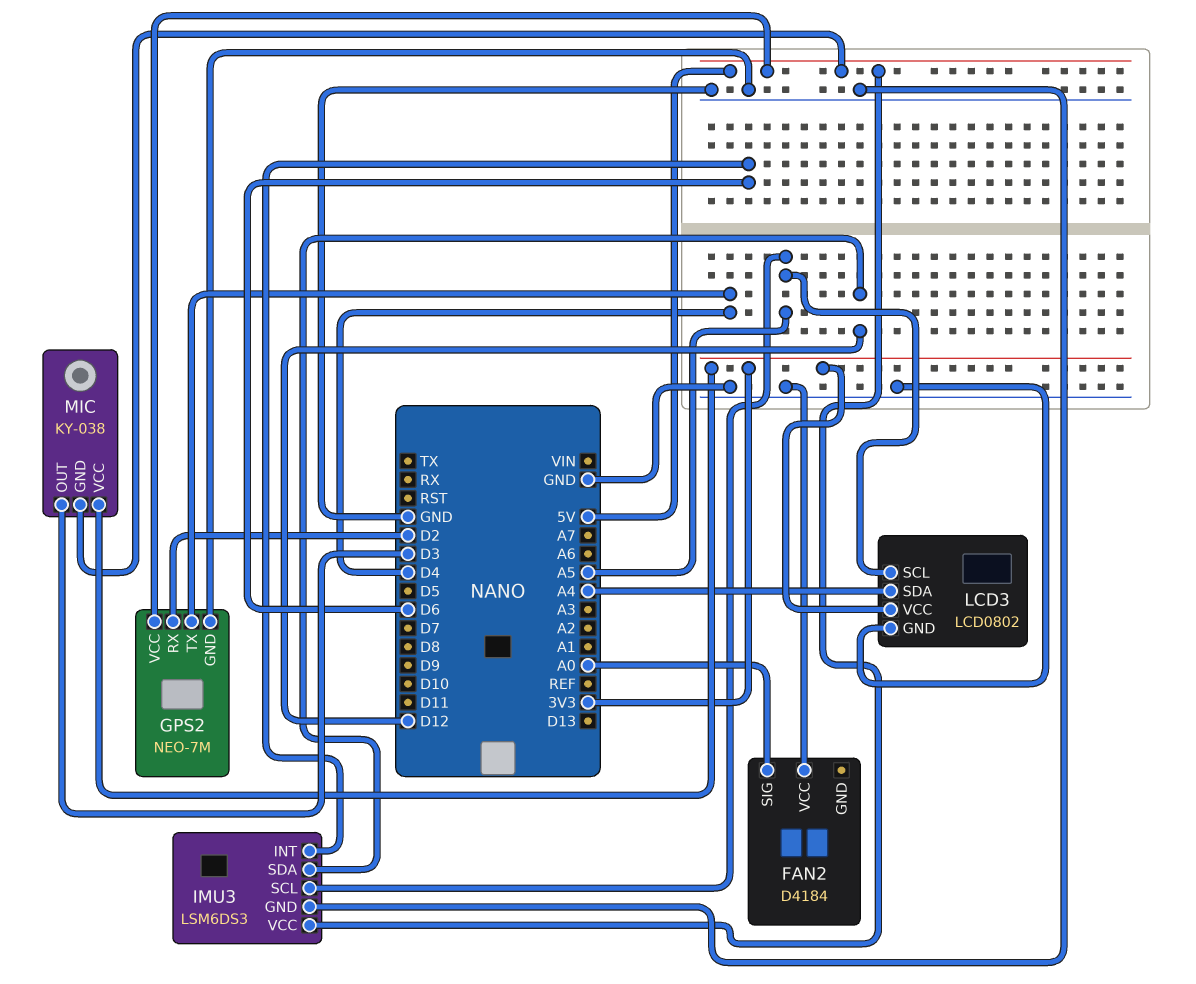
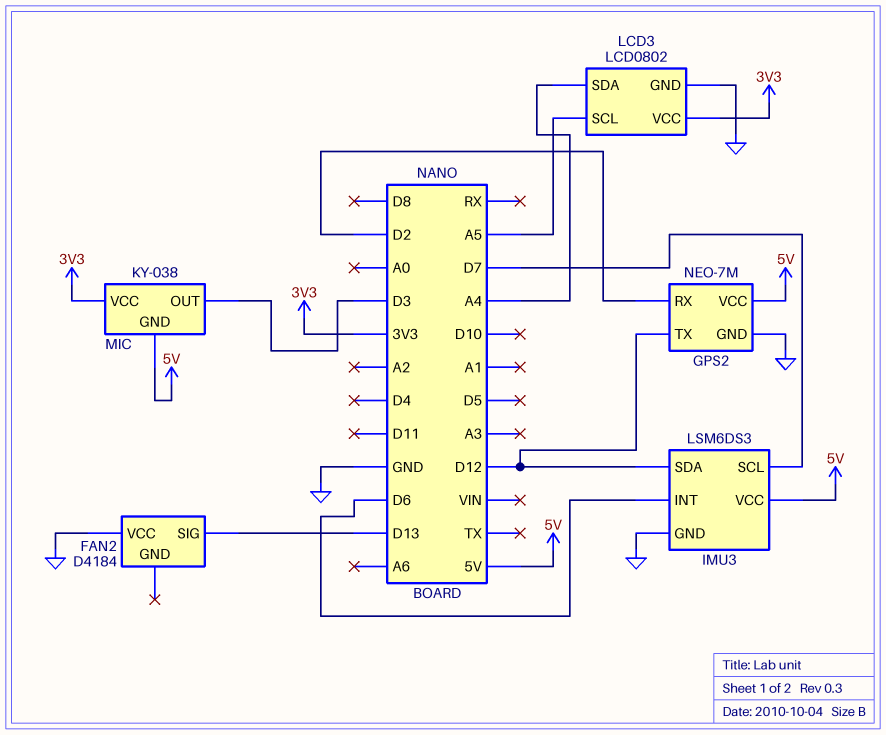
FAN2 pin SIG: A0 -> D13
GPS2 pin TX: D4 -> D12
IMU3 pin SCL: A5 -> D7

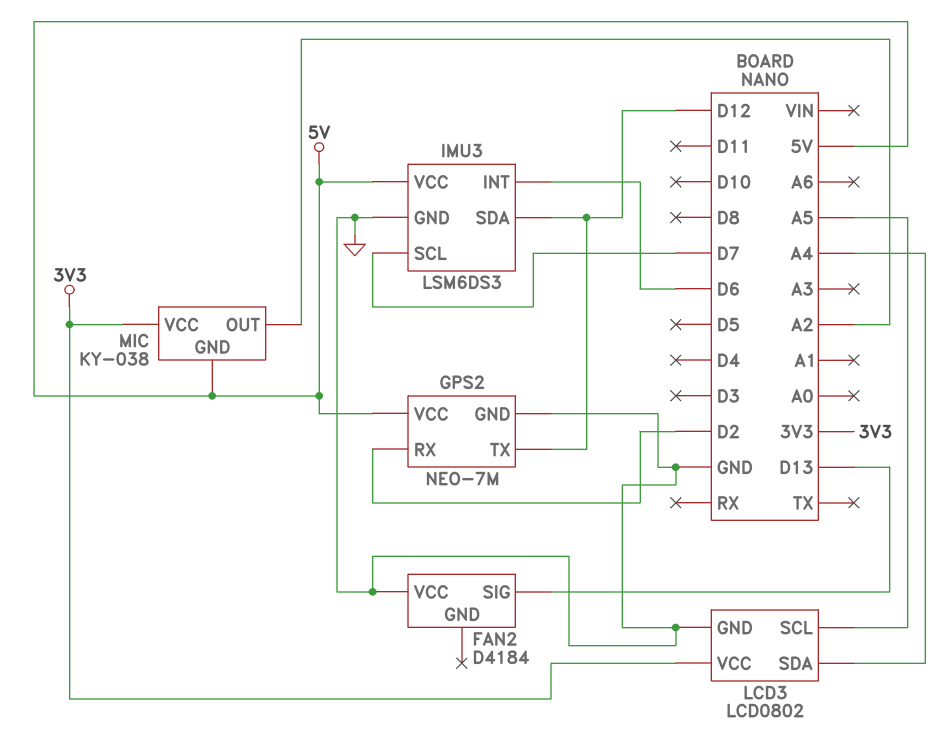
MIC pin OUT: D3 -> A2

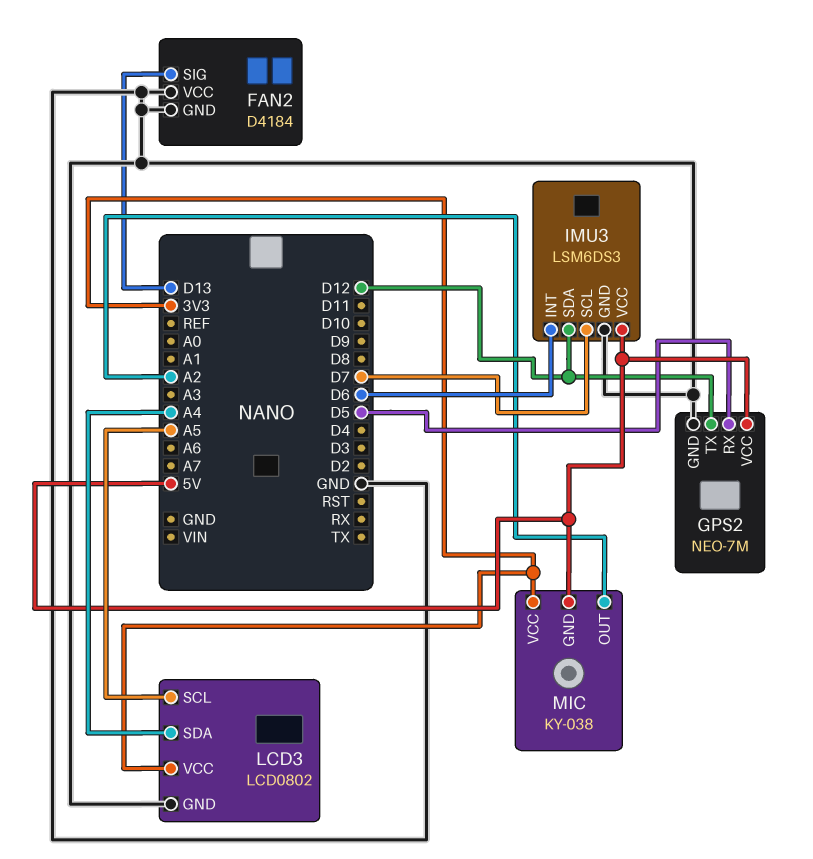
FAN2 pin GND: none -> GND
GPS2 pin RX: D2 -> D5

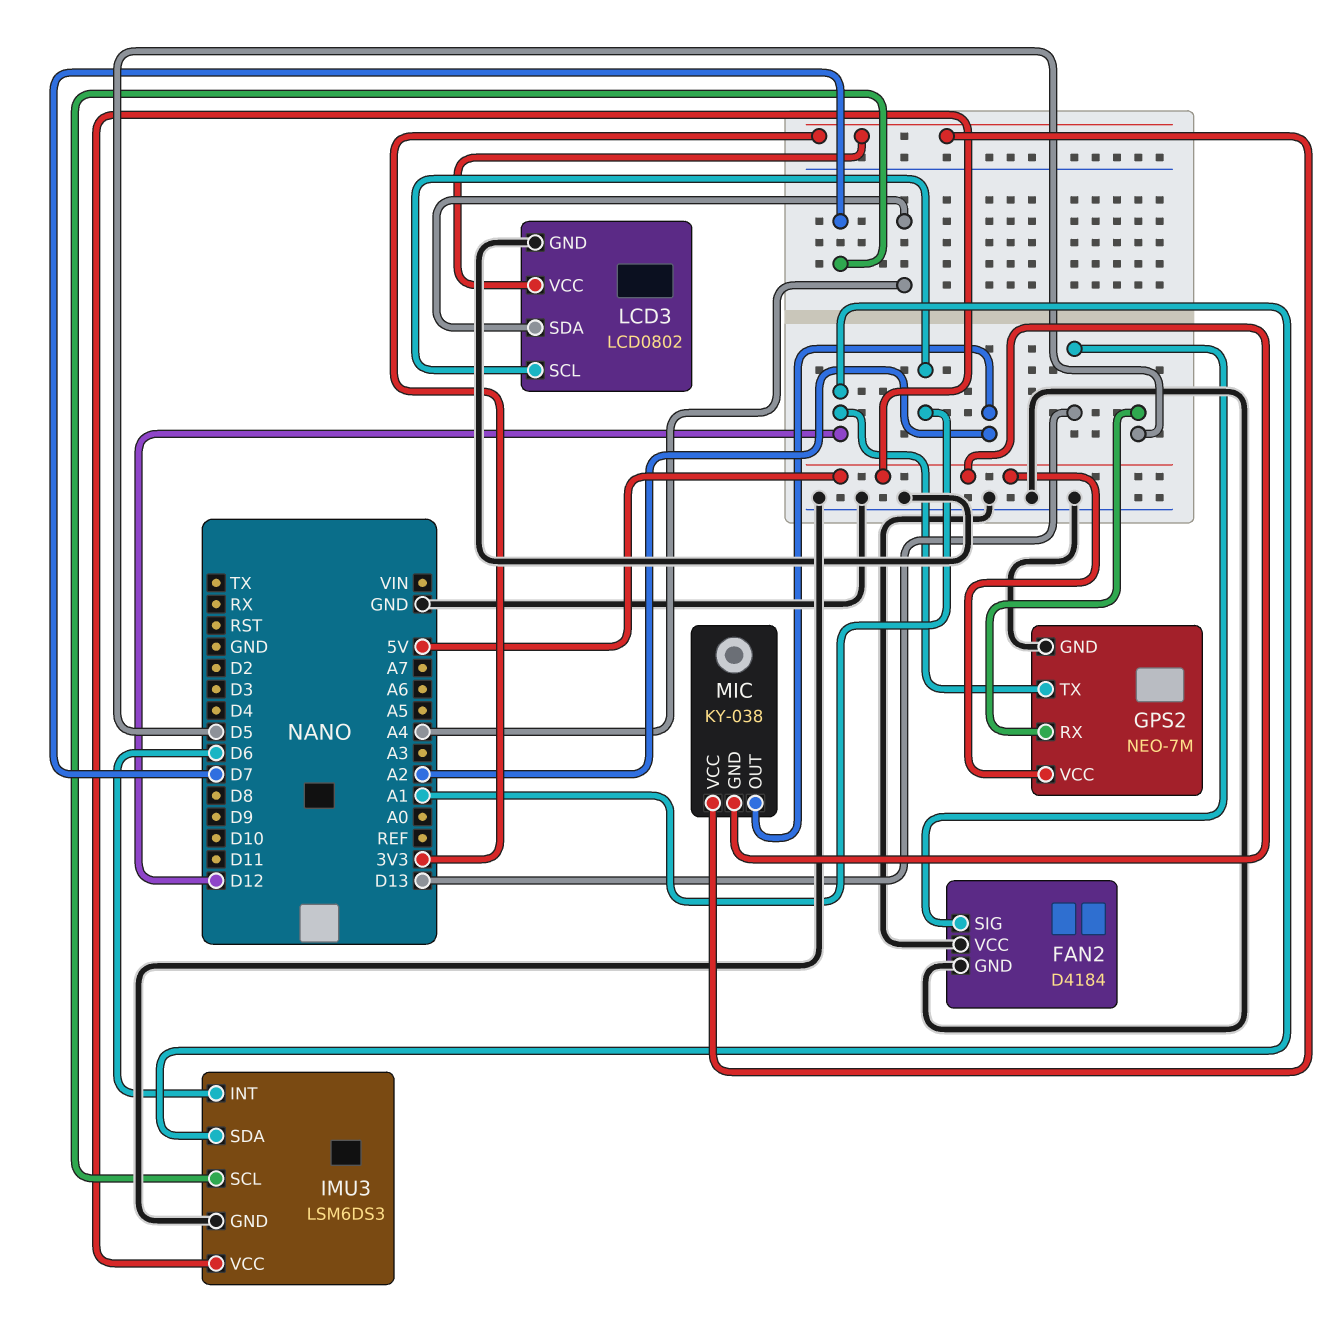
LCD3 pin SCL: A5 -> A1

